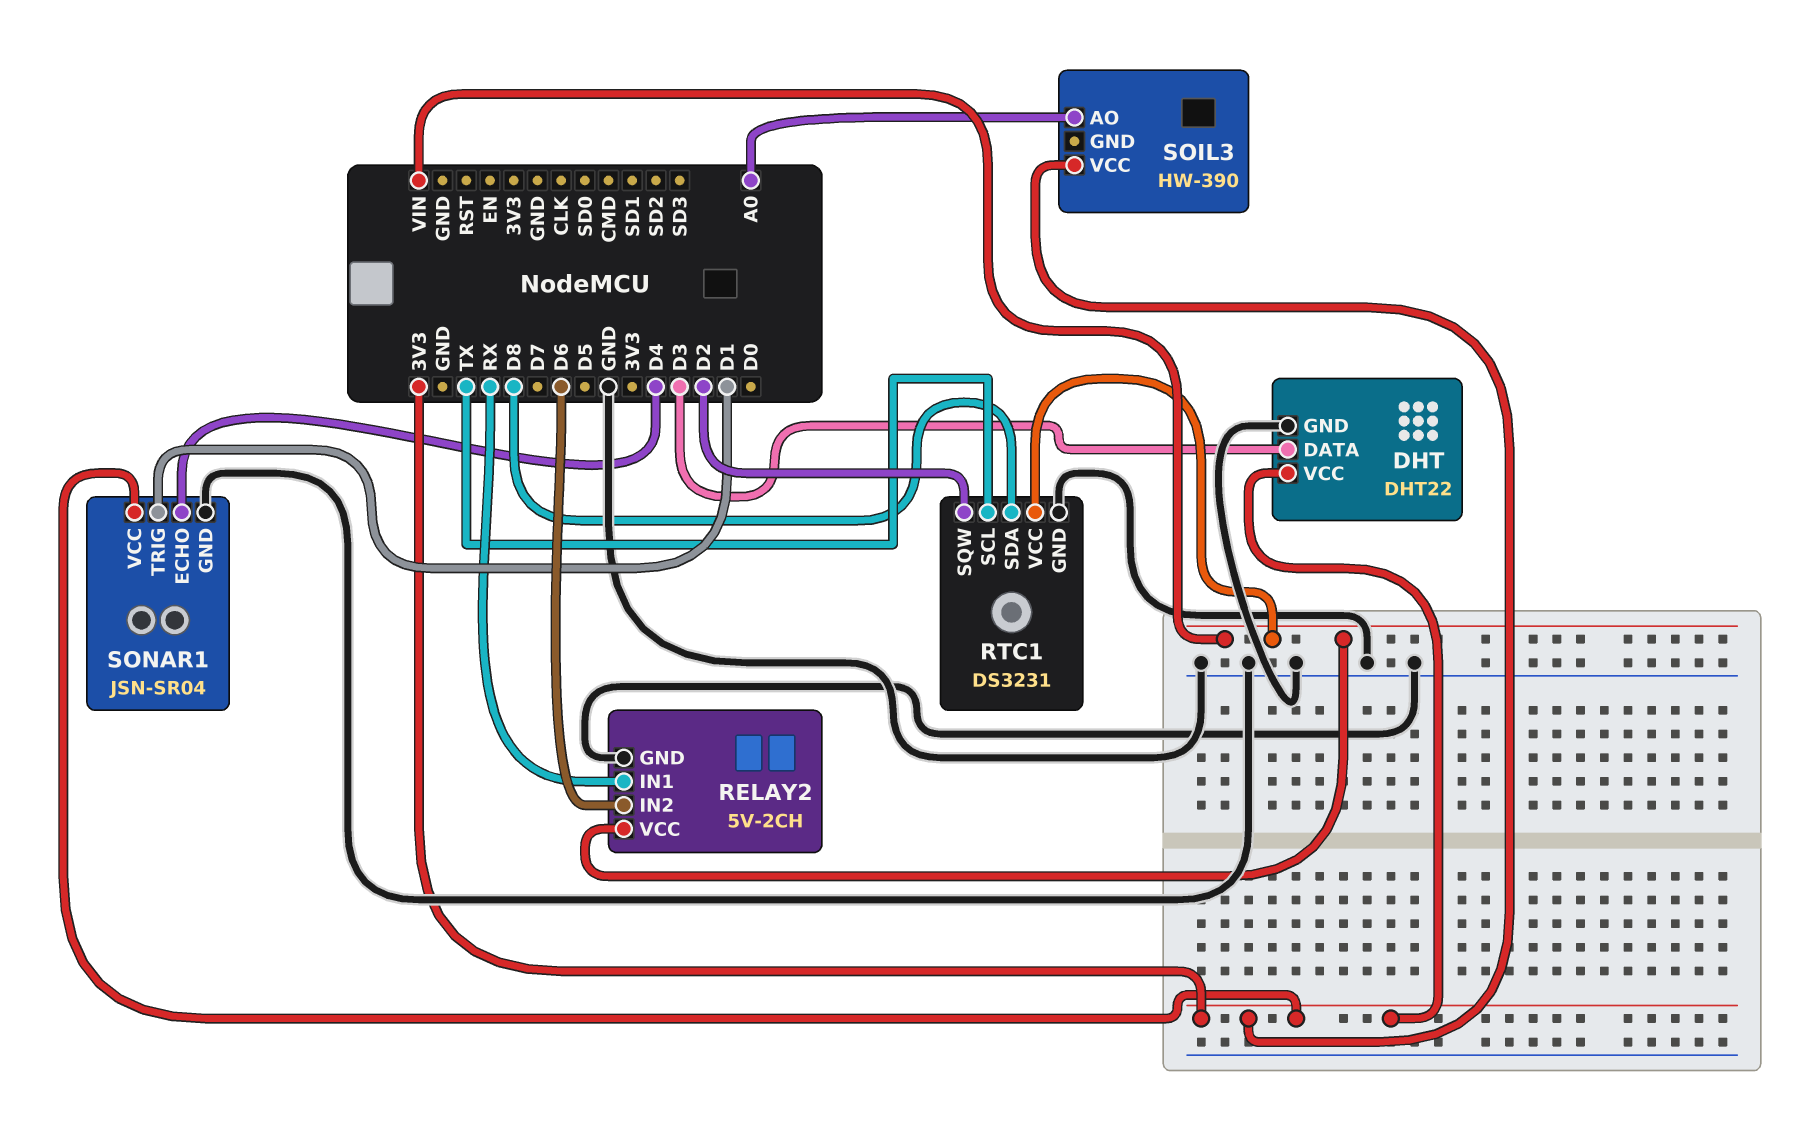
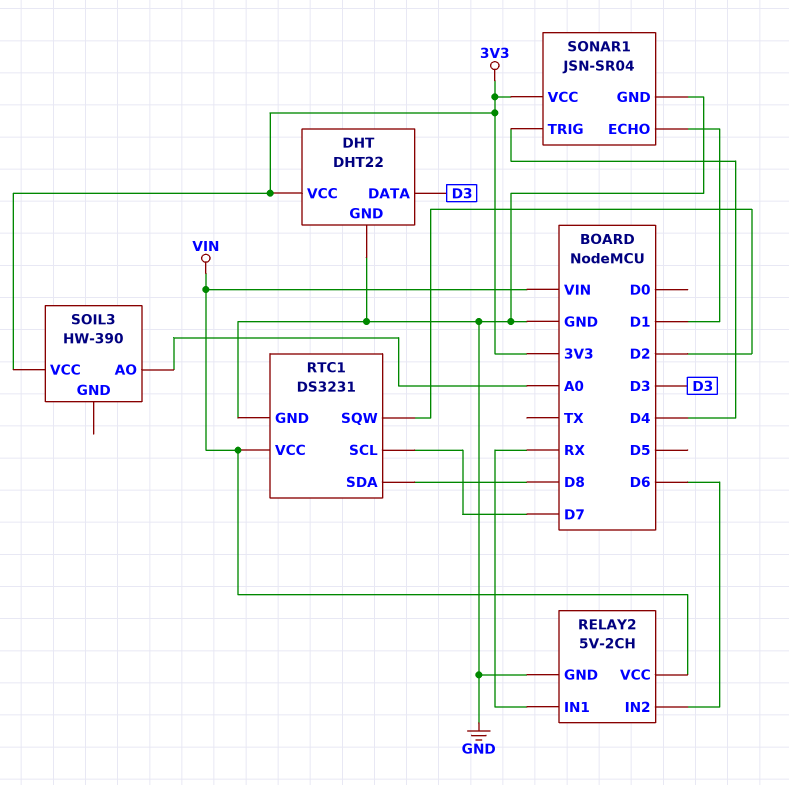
RTC1 pin SCL: TX -> D7
SONAR1 pin ECHO: D4 -> D1
SONAR1 pin TRIG: D1 -> D4

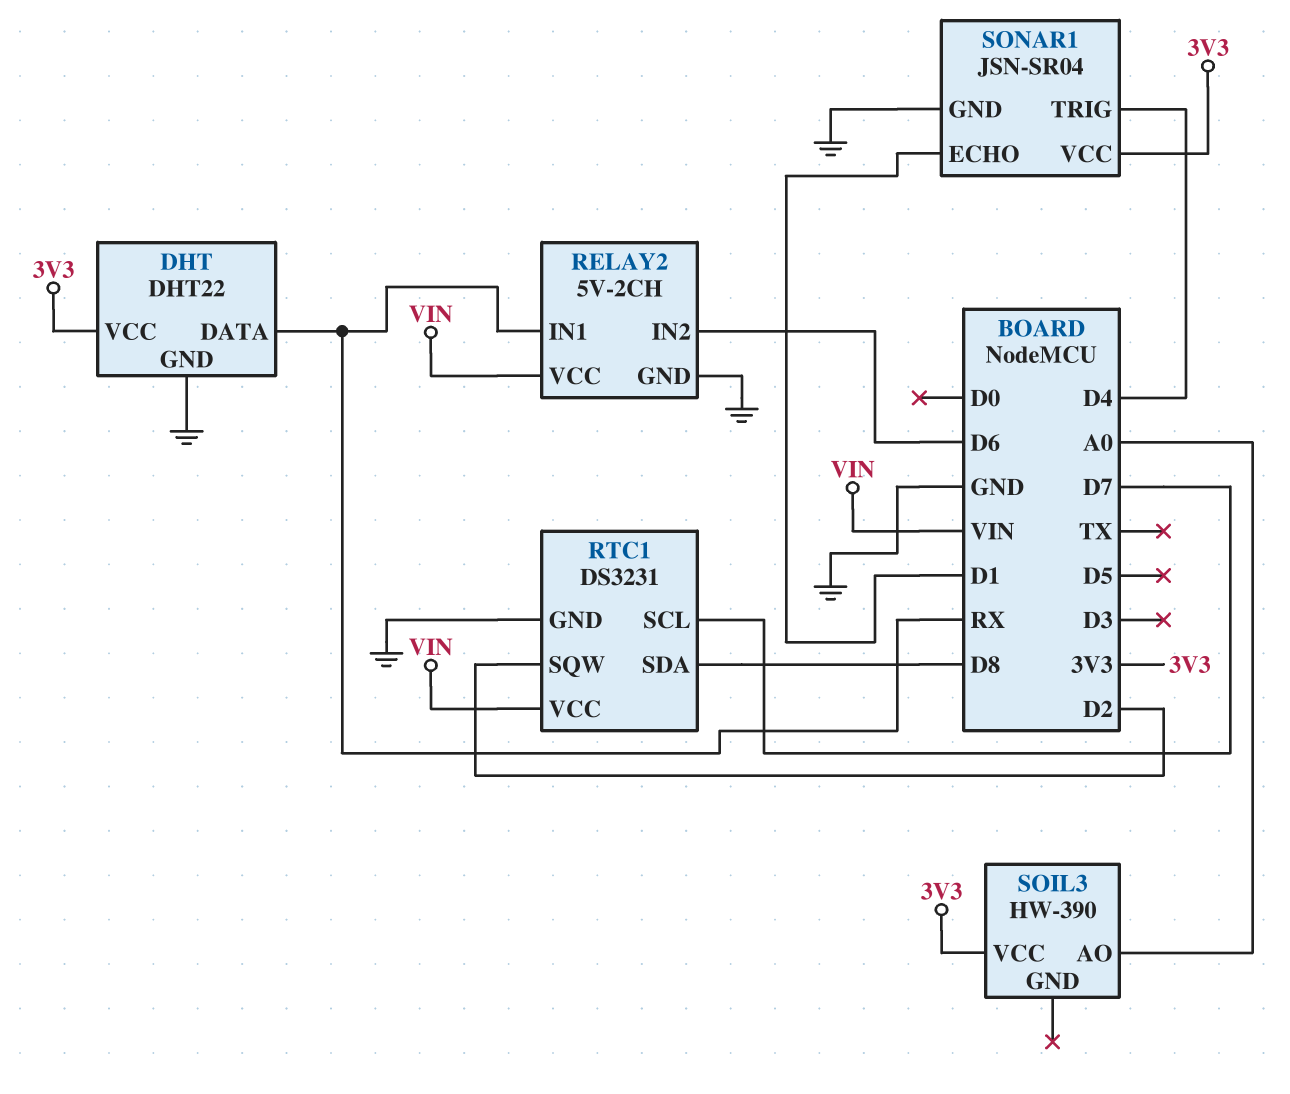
DHT pin DATA: D3 -> RX

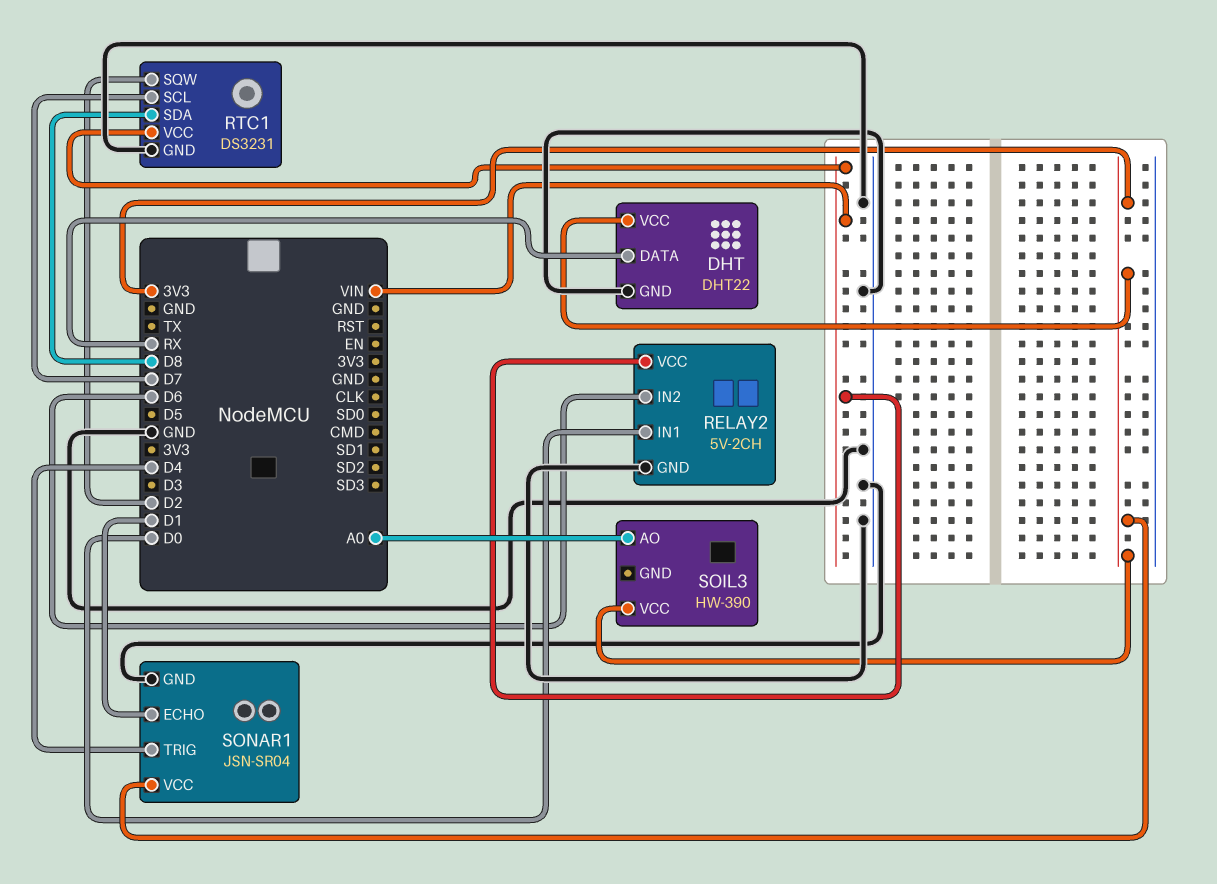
RELAY2 pin IN1: RX -> D0

